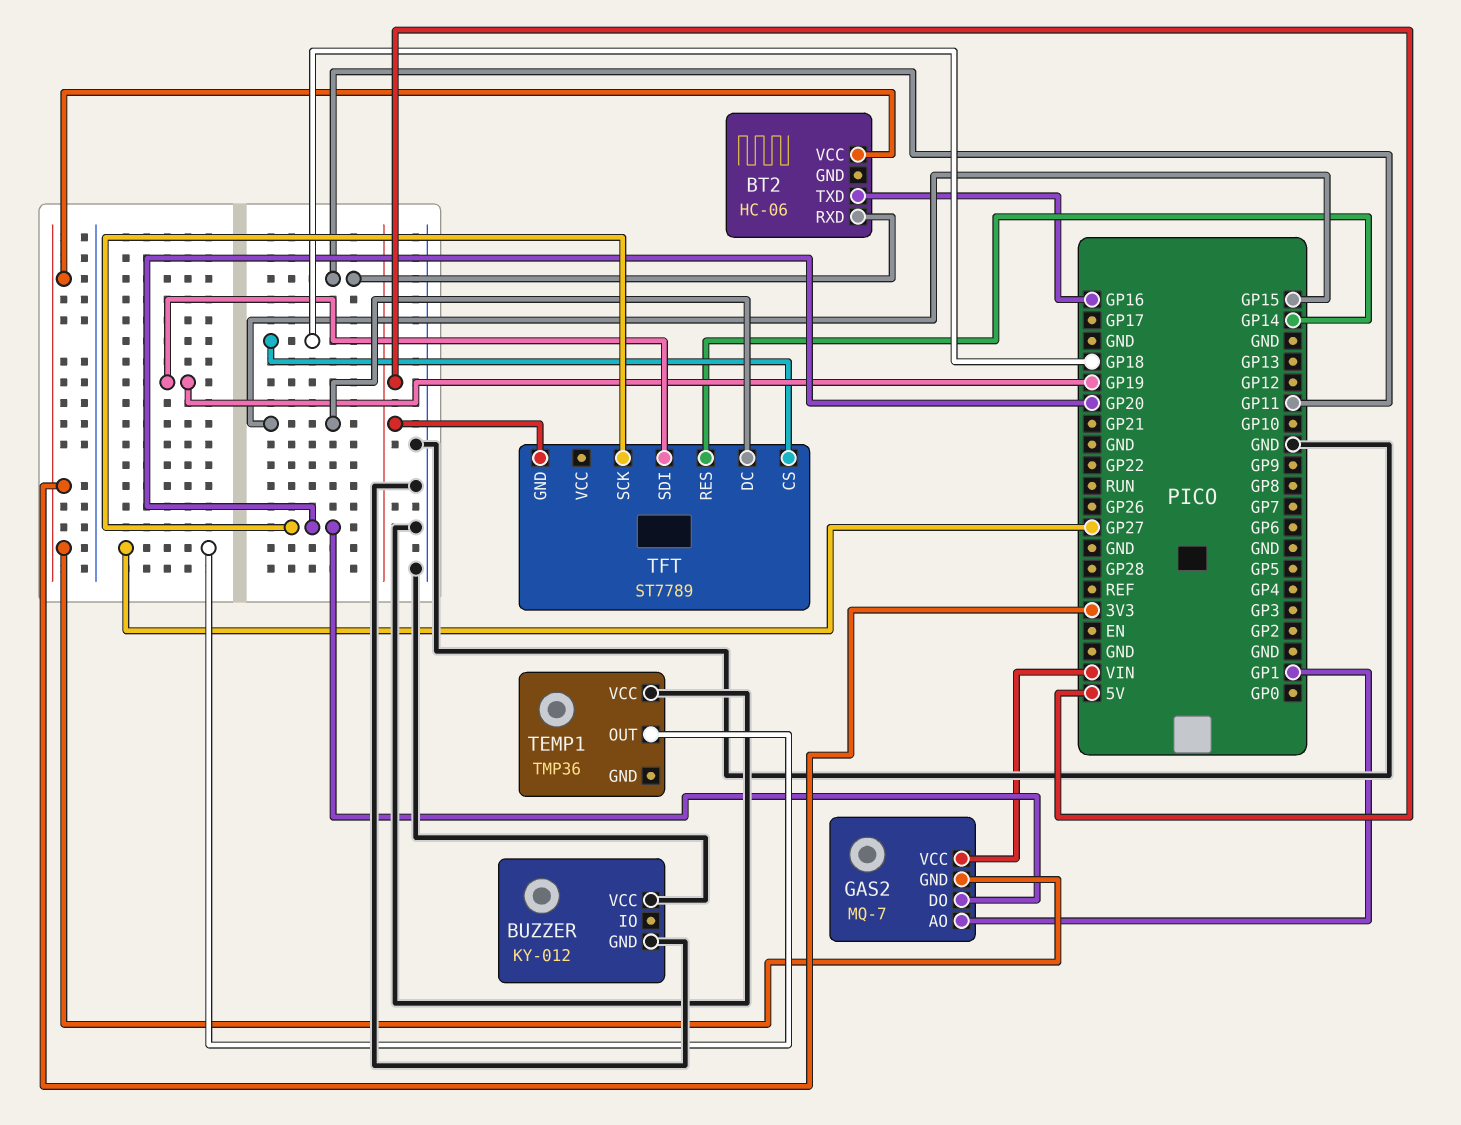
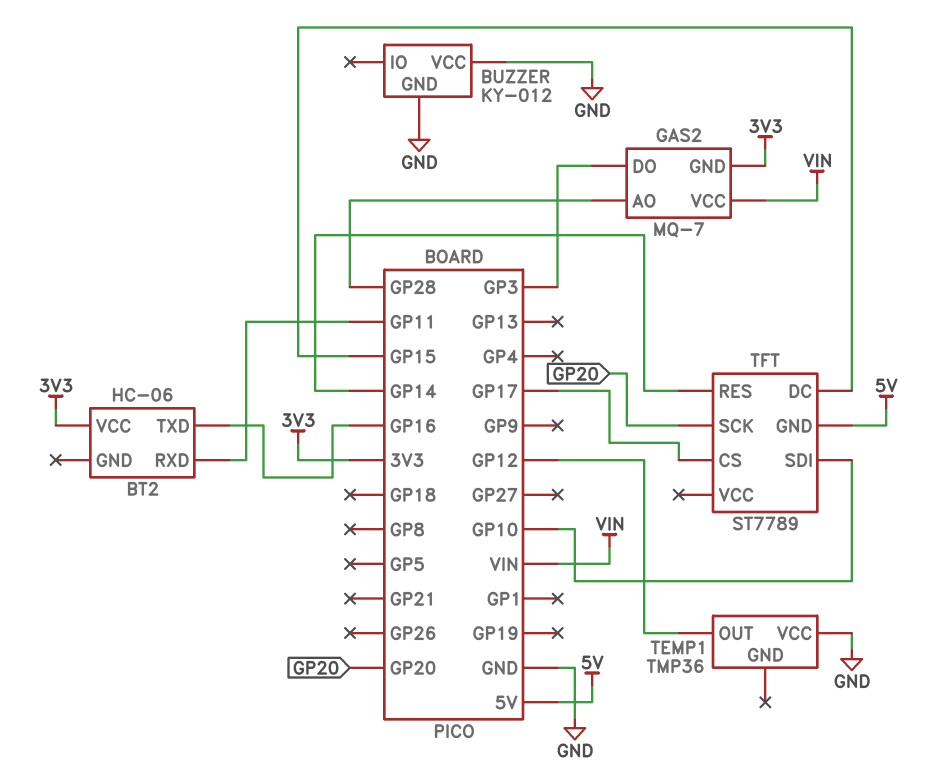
GAS2 pin AO: GP1 -> GP28
GAS2 pin DO: GP20 -> GP3
TEMP1 pin OUT: GP27 -> GP12
TFT pin CS: GP18 -> GP17
TFT pin SDI: GP19 -> GP10

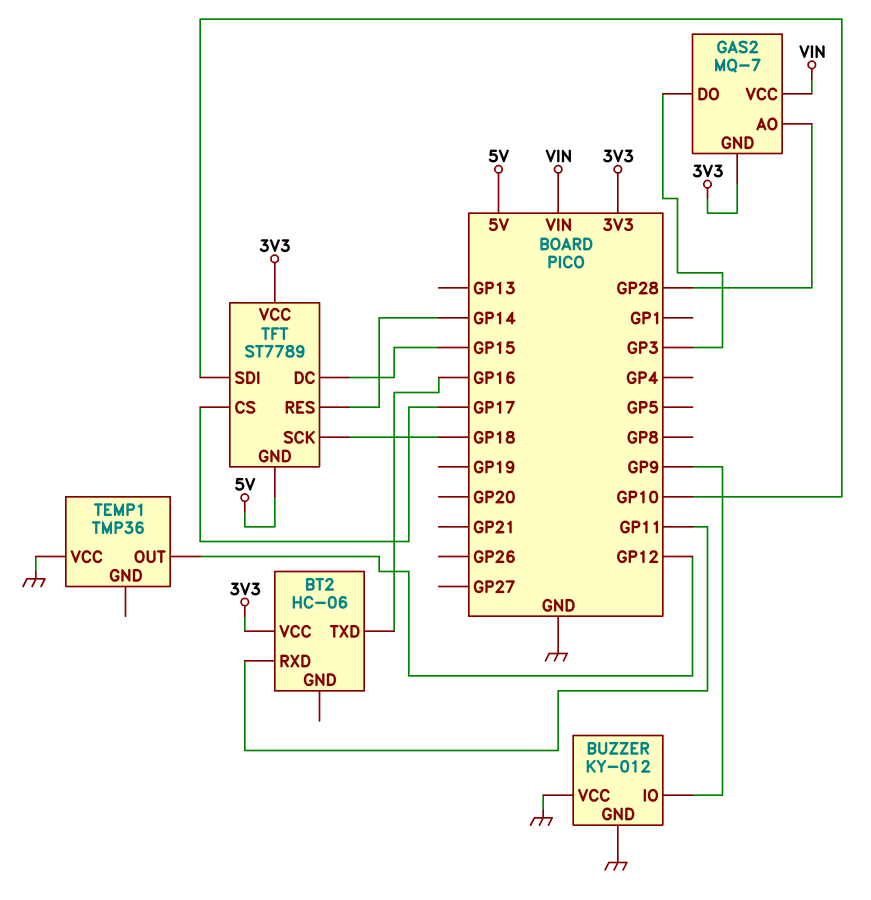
BUZZER pin IO: none -> GP9
TFT pin SCK: GP20 -> GP18
TFT pin VCC: none -> 3V3

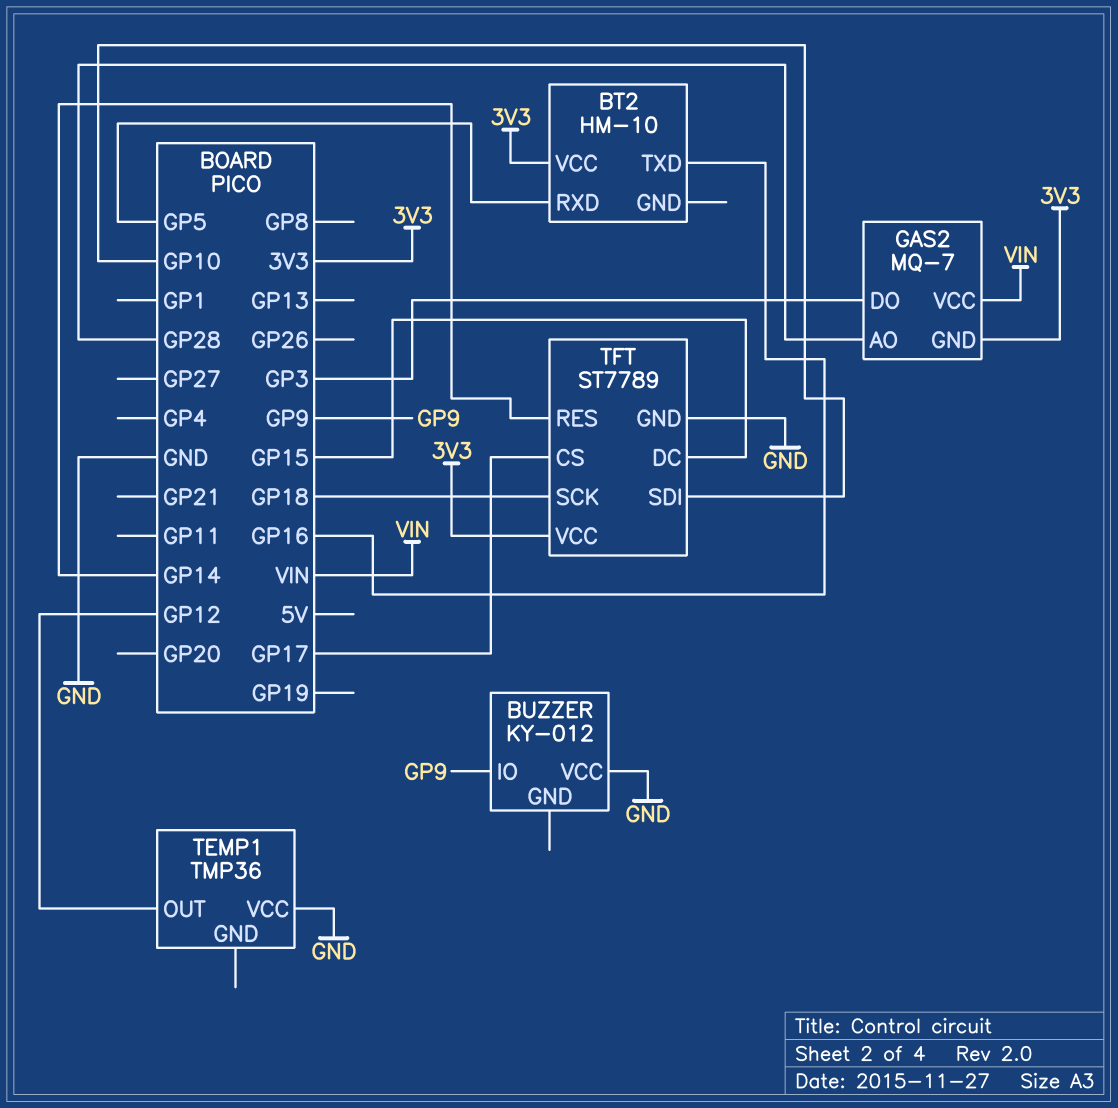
BT2: HC-06 -> HM-10
BT2 pin RXD: GP11 -> GP5
BUZZER pin GND: GND -> none
TFT pin GND: 5V -> GND

